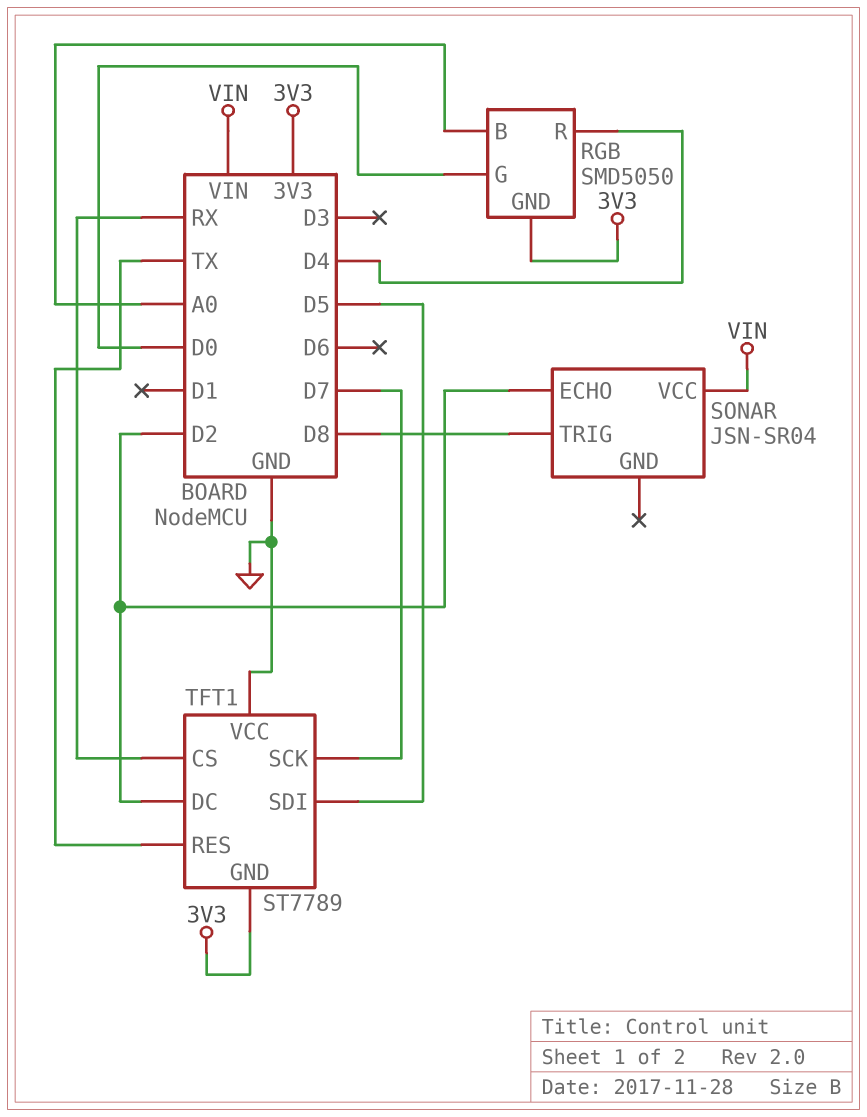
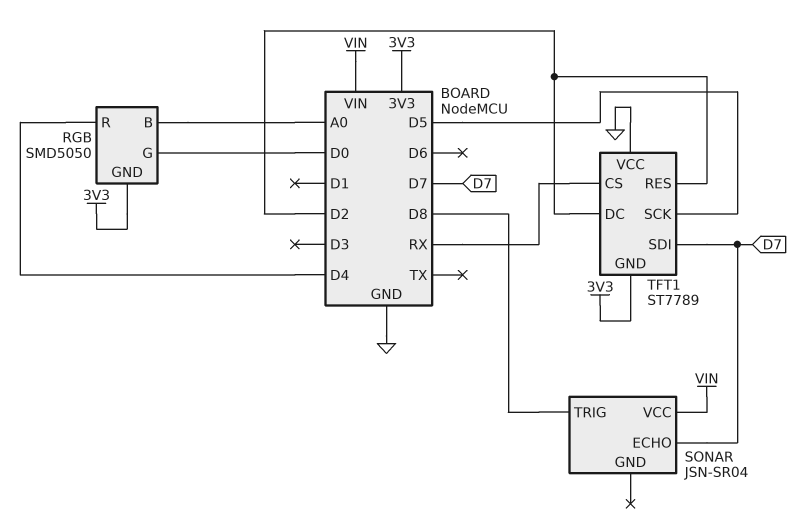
SONAR pin ECHO: D2 -> D7
TFT1 pin RES: TX -> D2
TFT1 pin SCK: D7 -> D5
TFT1 pin SDI: D5 -> D7

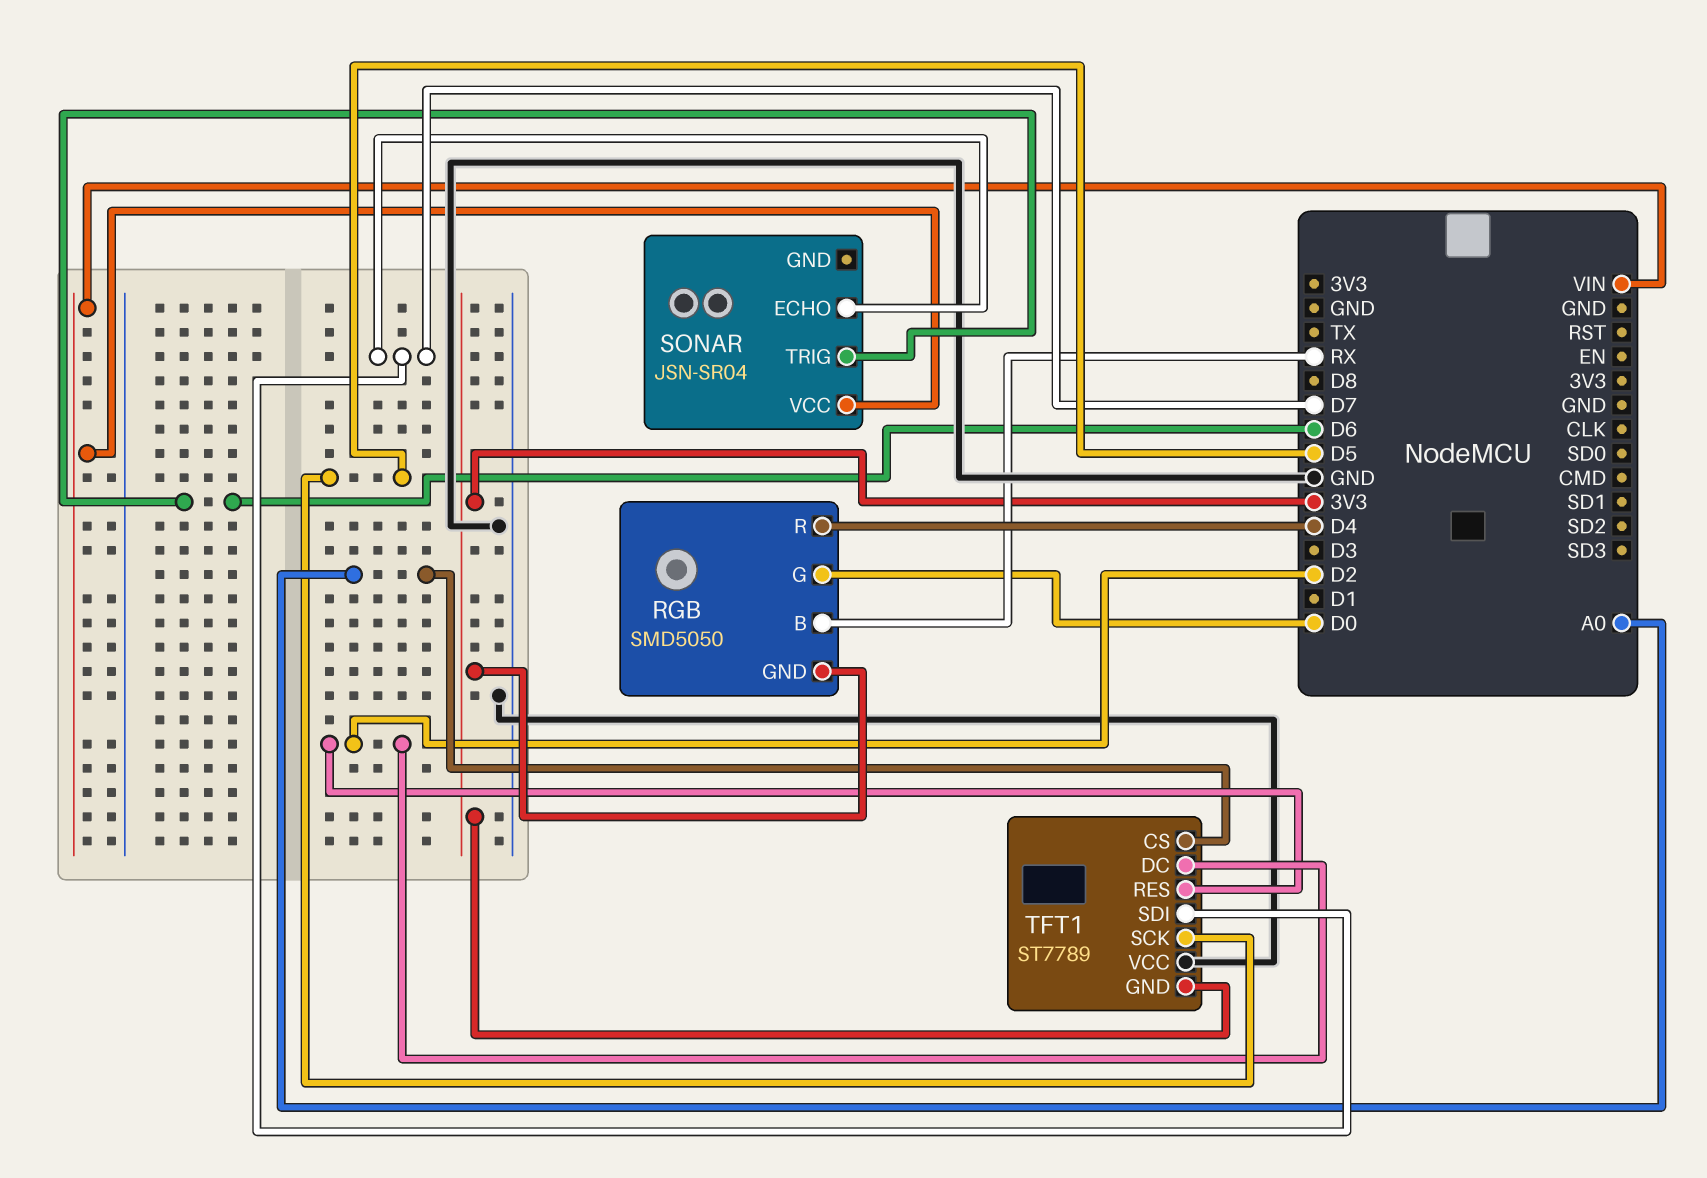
RGB pin B: A0 -> RX
SONAR pin TRIG: D8 -> D6
TFT1 pin CS: RX -> A0

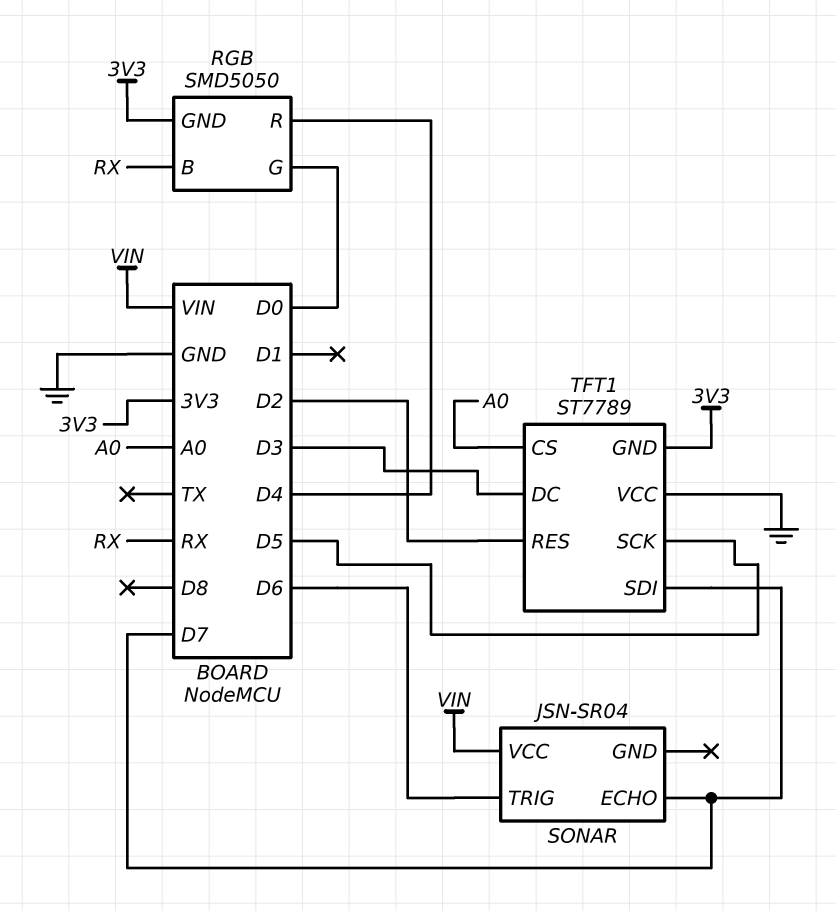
TFT1 pin DC: D2 -> D3

